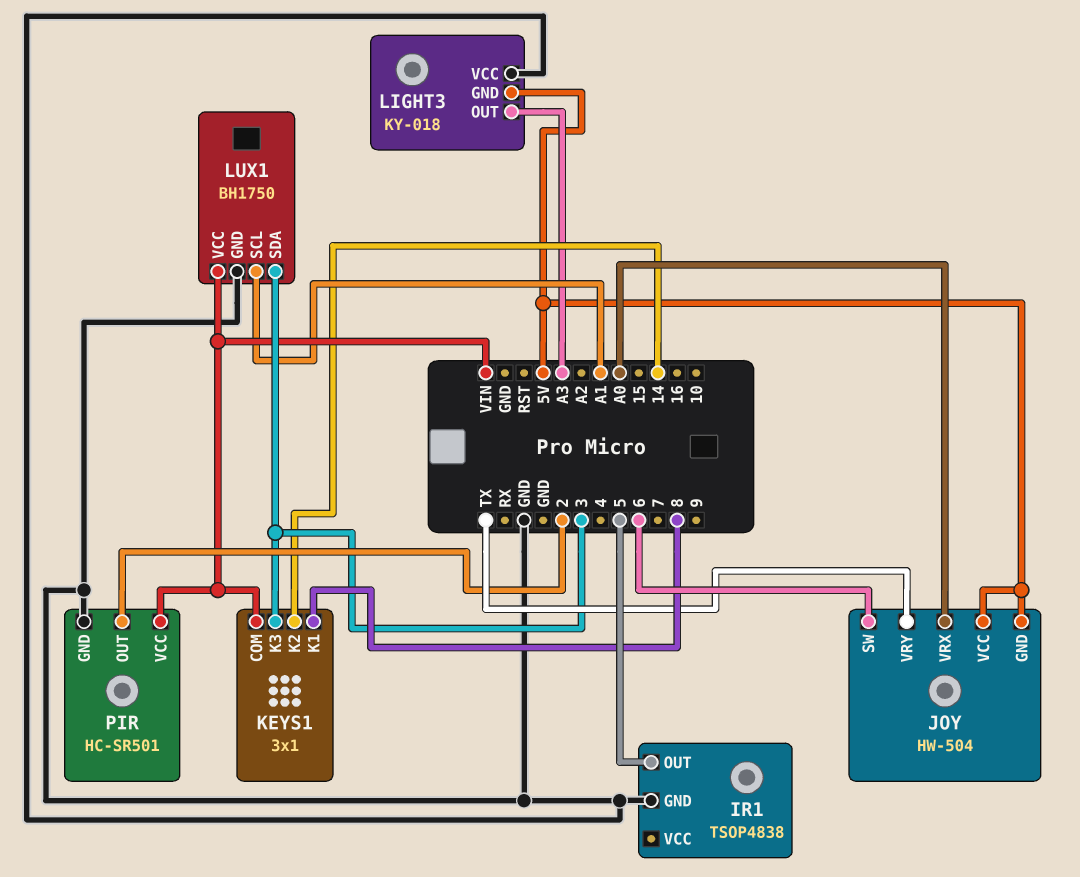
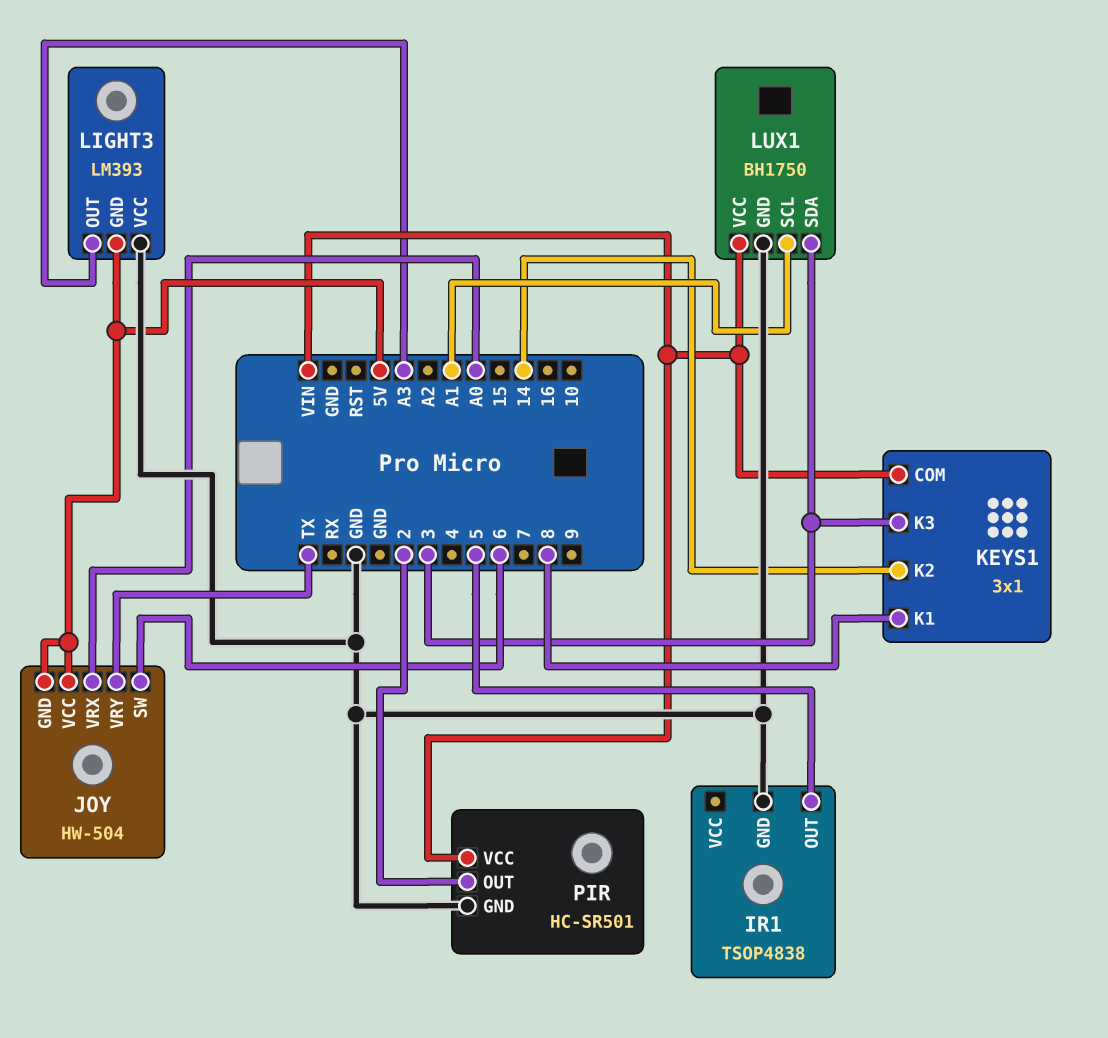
LIGHT3: KY-018 -> LM393

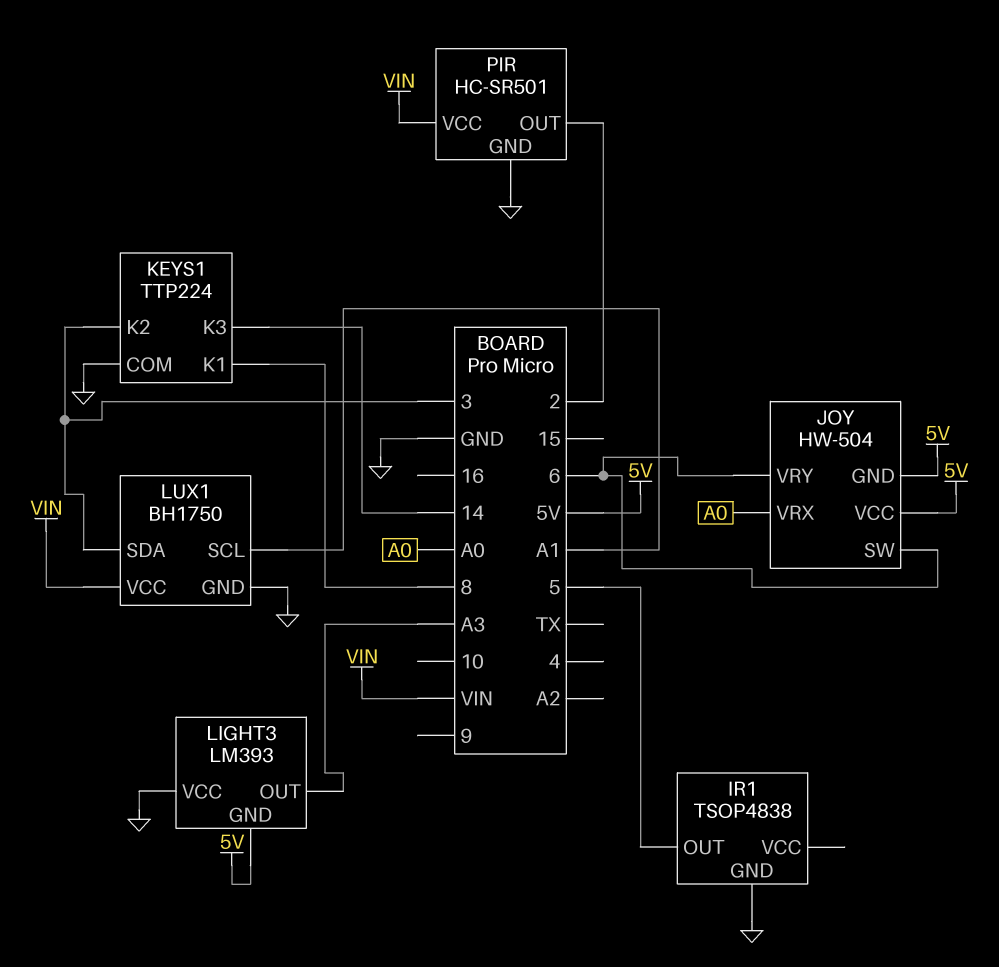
JOY pin VRY: TX -> 6
KEYS1: 3x1 -> TTP224
KEYS1 pin COM: VIN -> GND
KEYS1 pin K2: 14 -> 3
KEYS1 pin K3: 3 -> 14

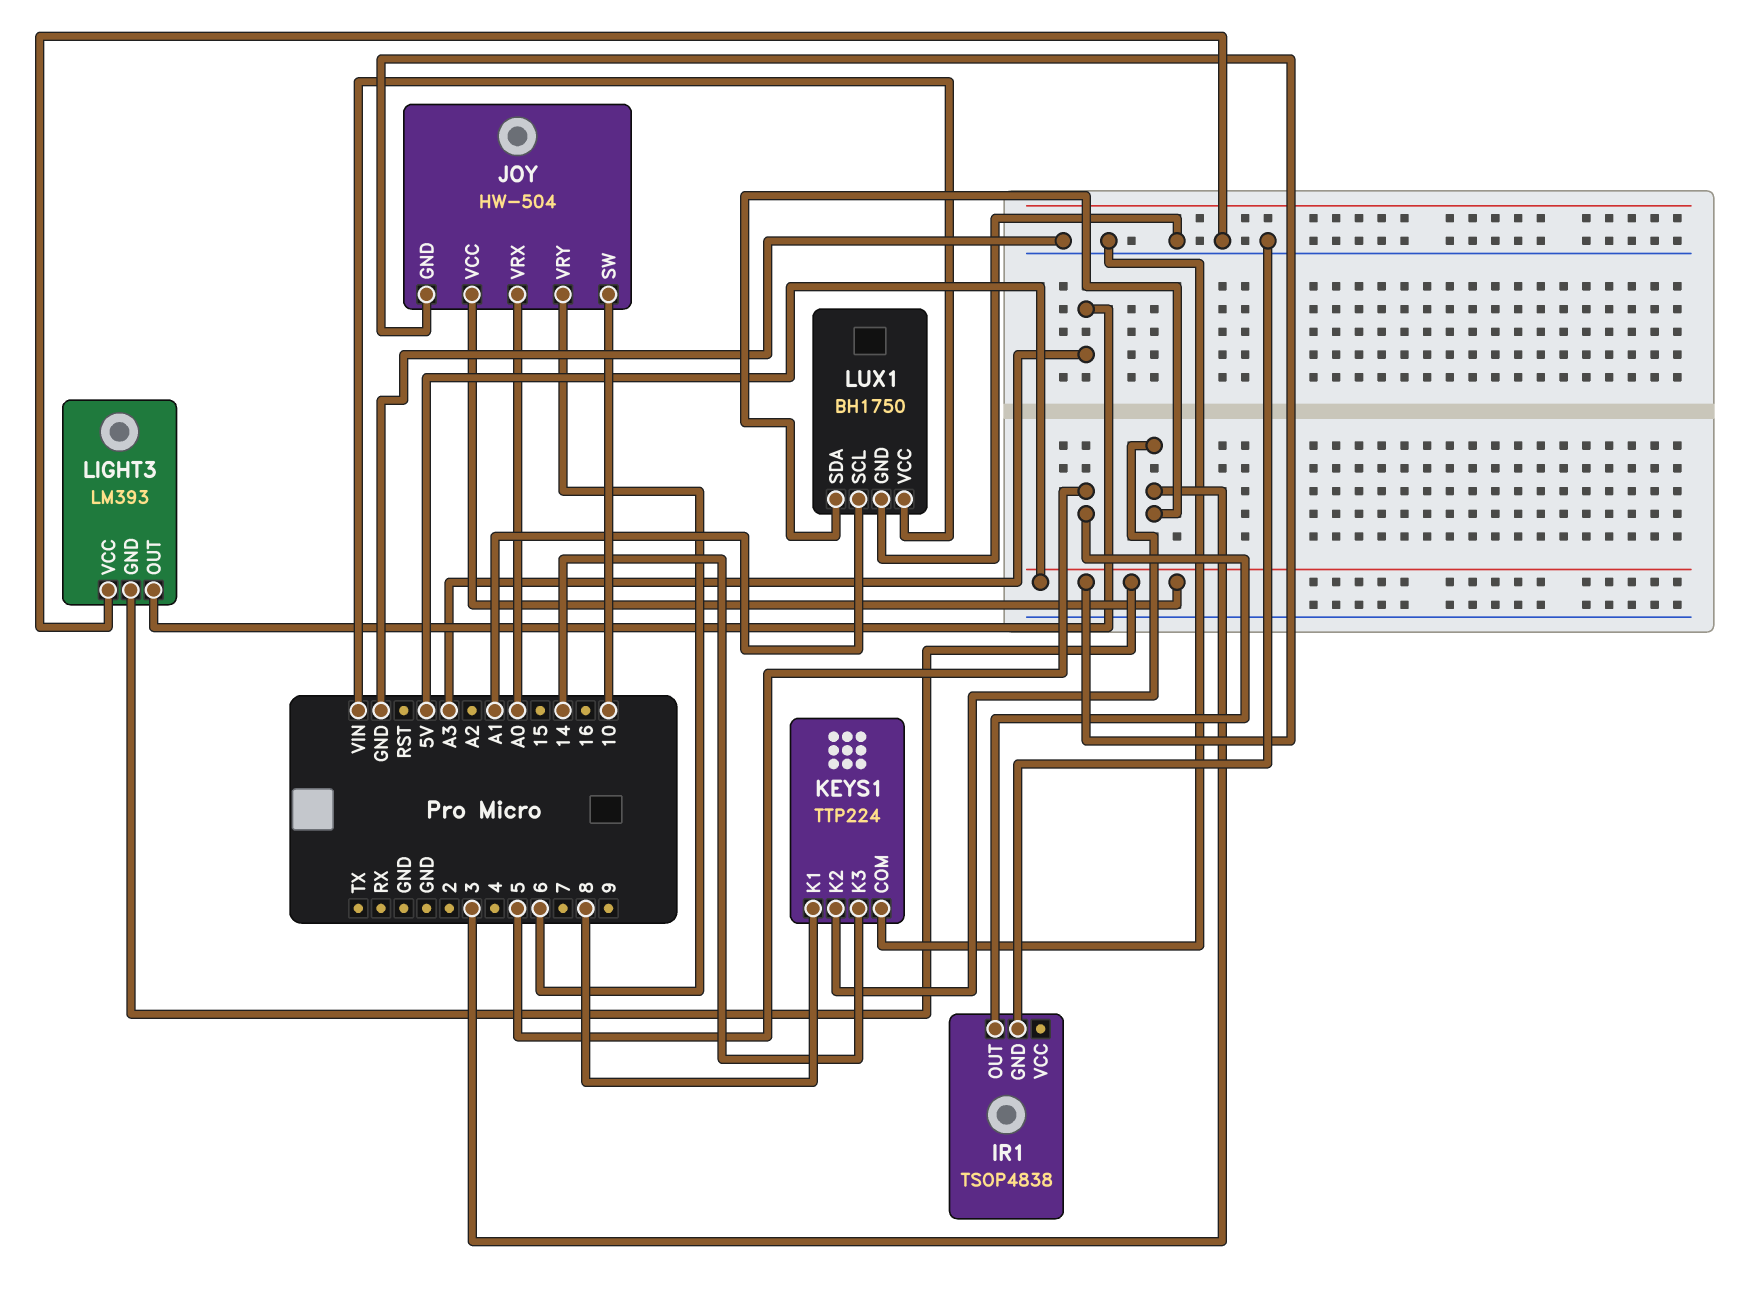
JOY pin SW: 6 -> 10
PIR: HC-SR501 -> none
PIR pin GND: GND -> none
PIR pin OUT: 2 -> none
PIR pin VCC: VIN -> none

